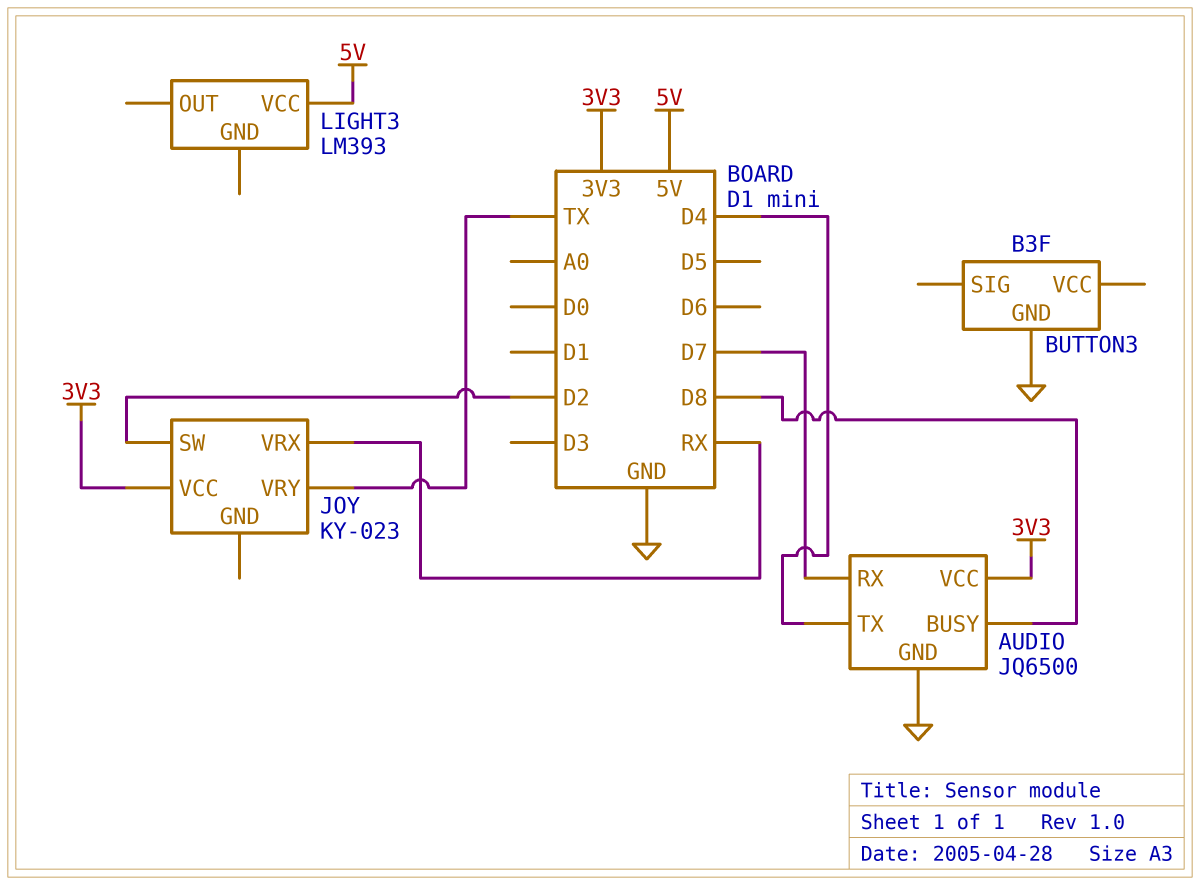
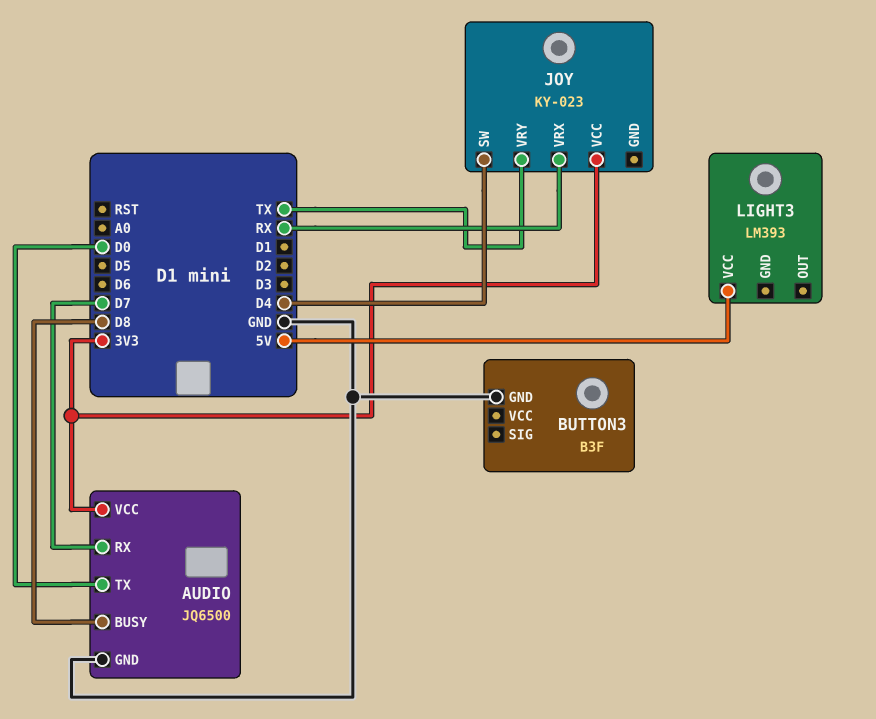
AUDIO pin TX: D4 -> D0
JOY pin SW: D2 -> D4

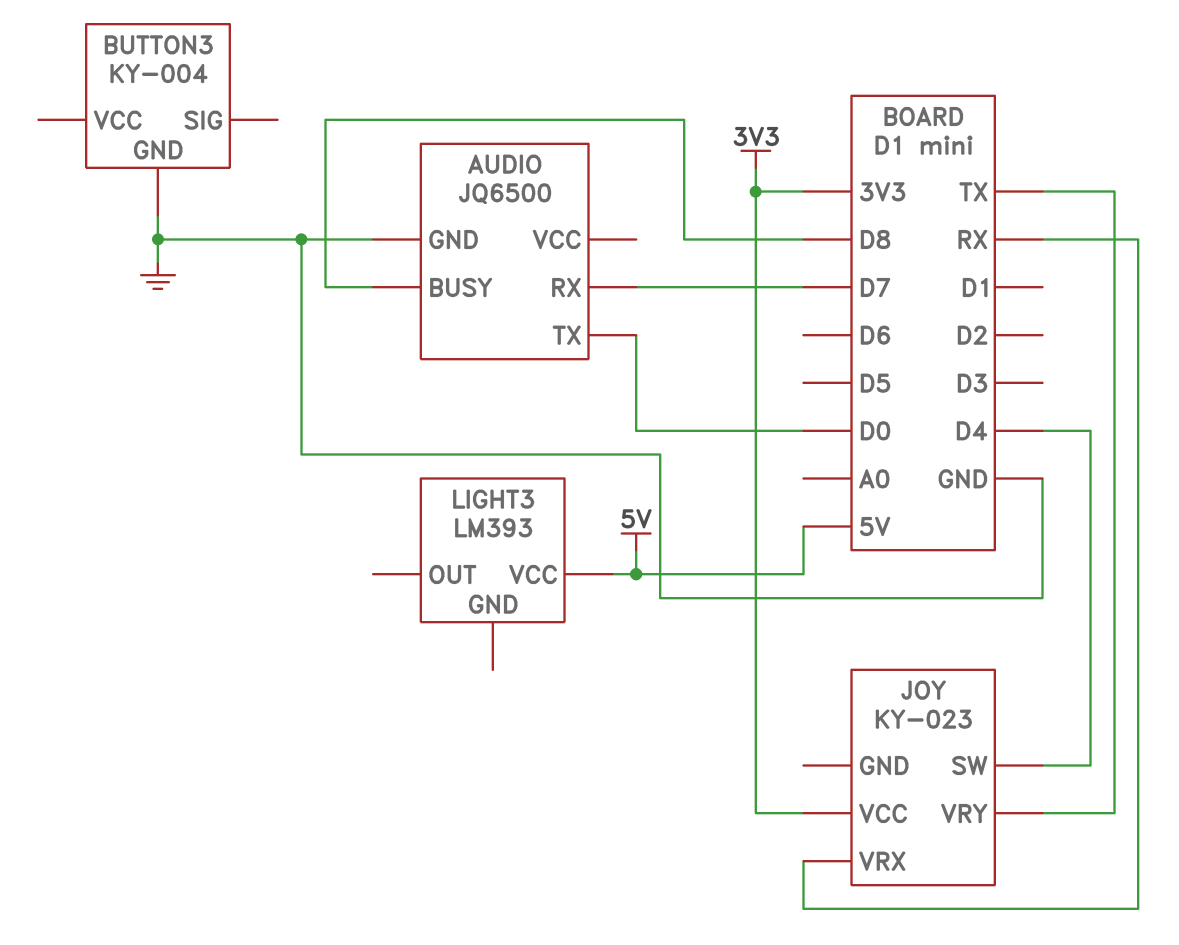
AUDIO pin VCC: 3V3 -> none
BUTTON3: B3F -> KY-004

